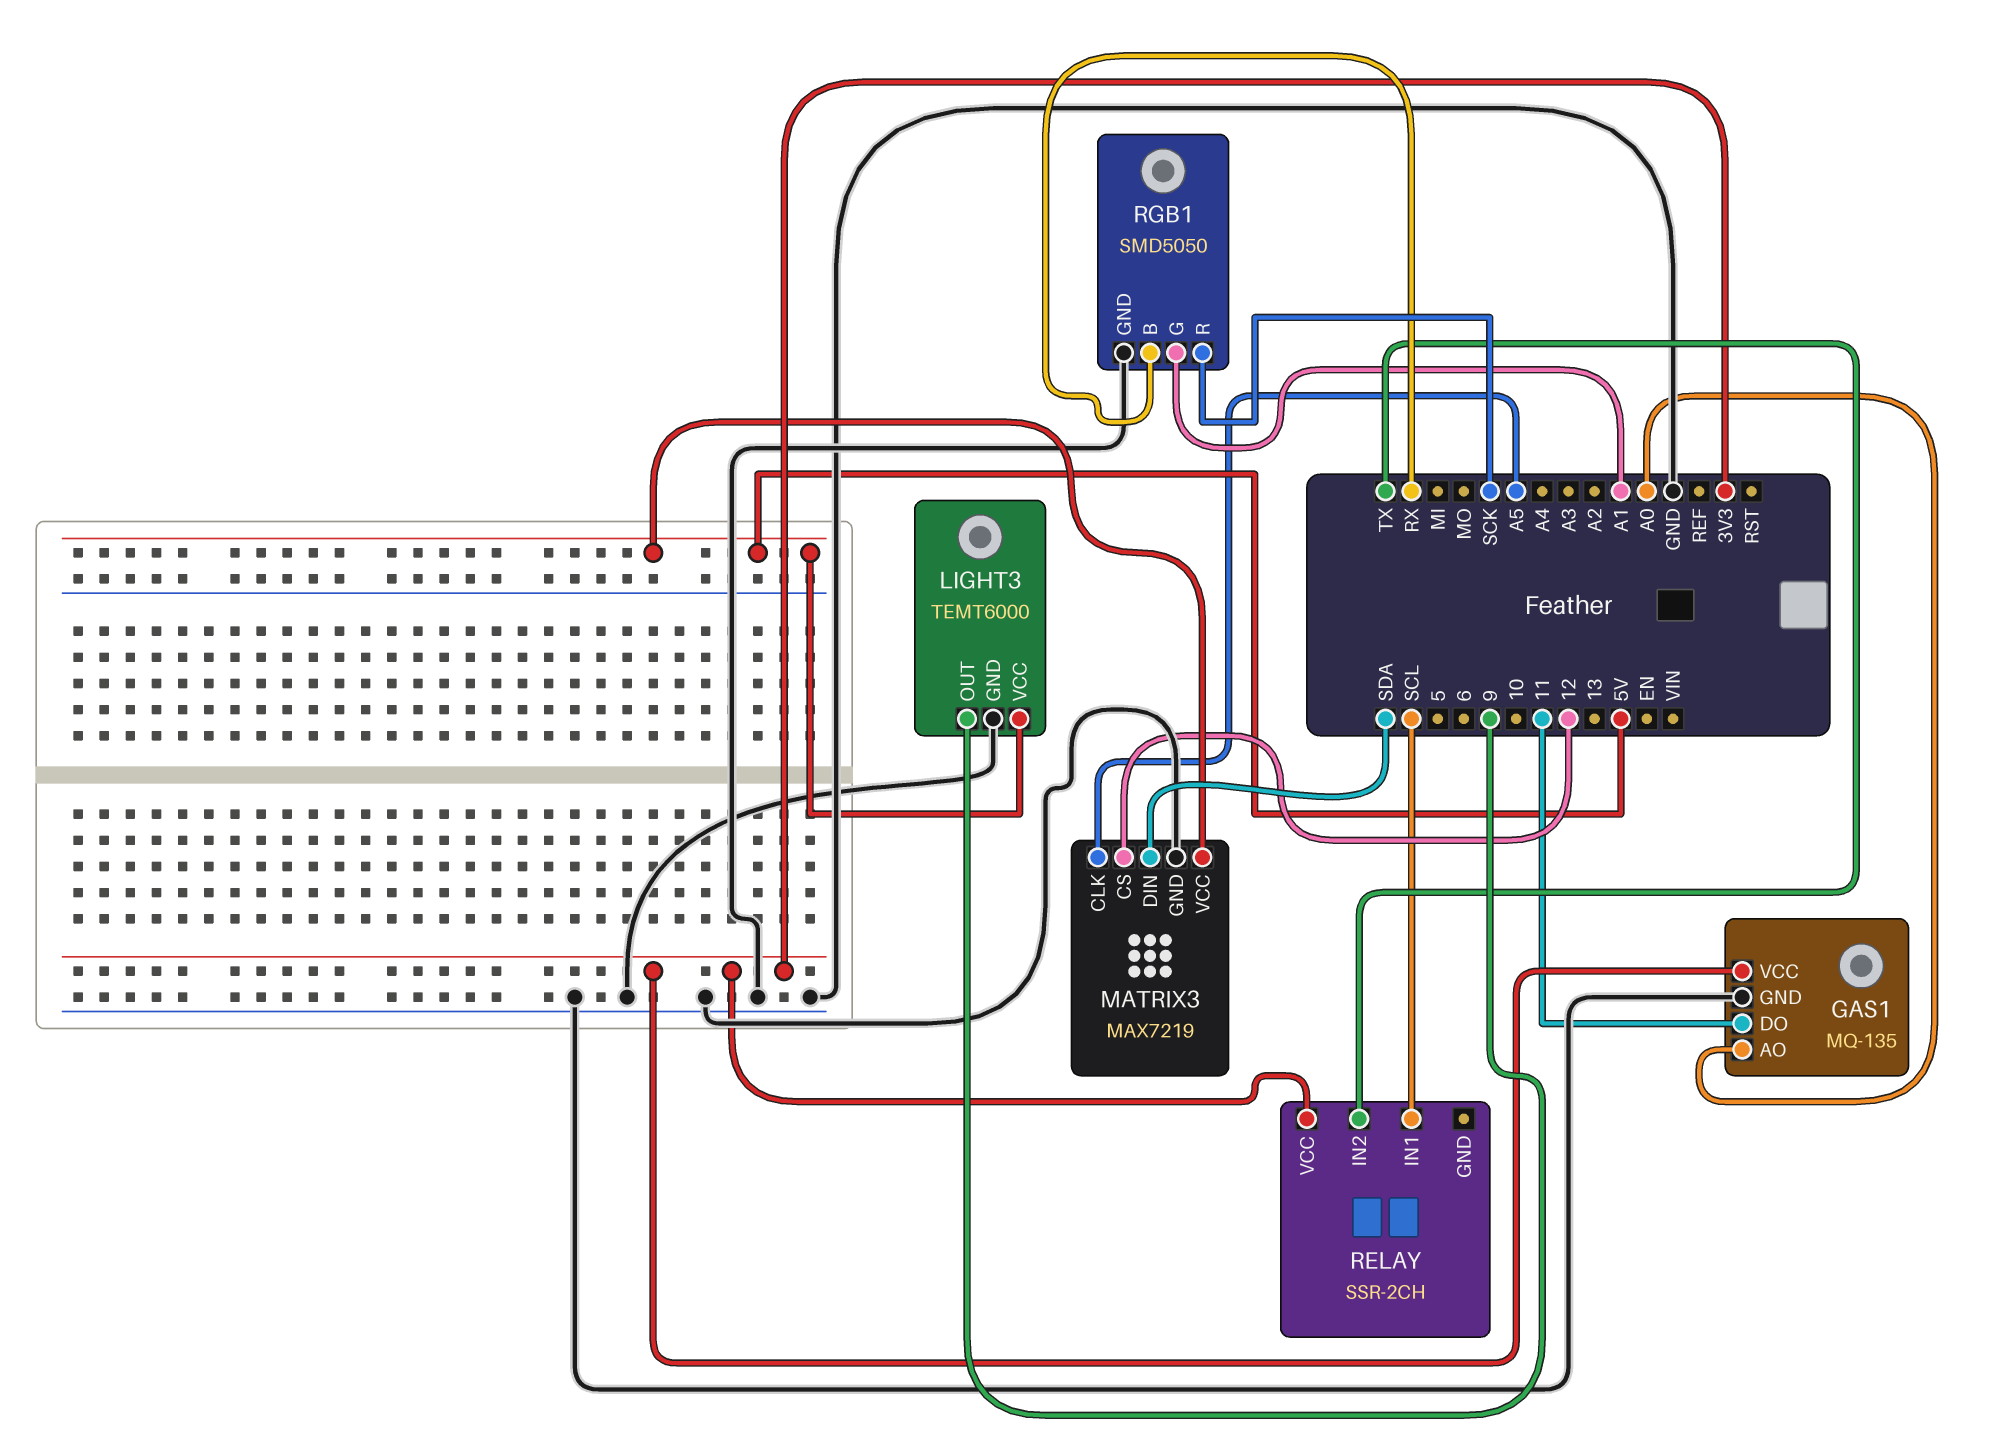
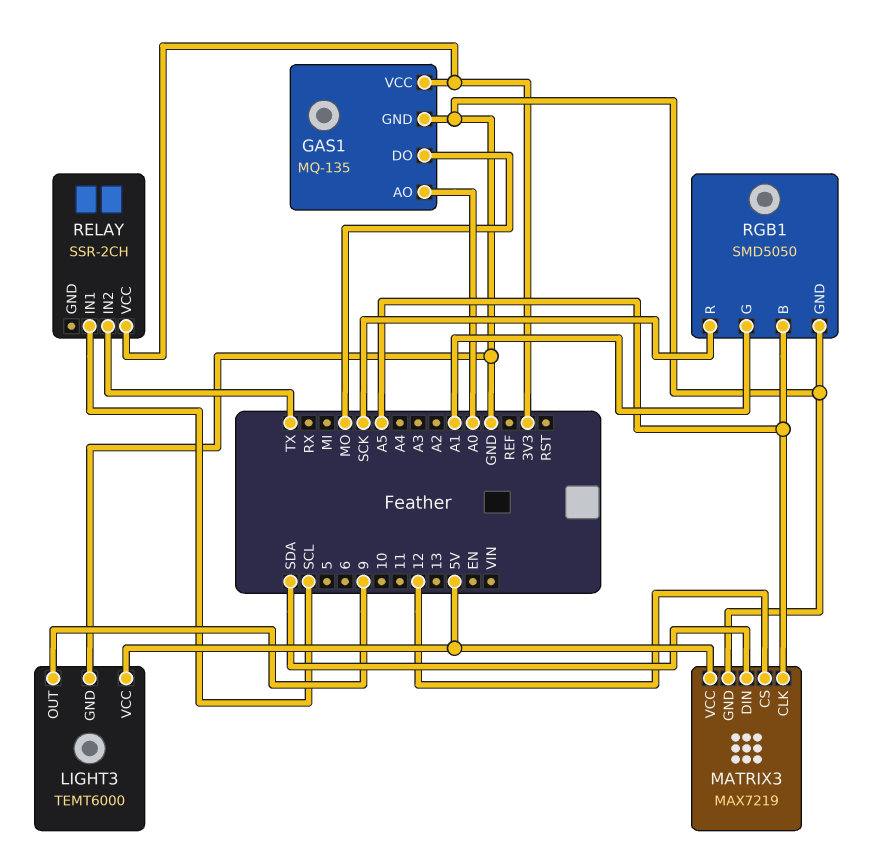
GAS1 pin DO: 11 -> MO
RGB1 pin B: RX -> A5

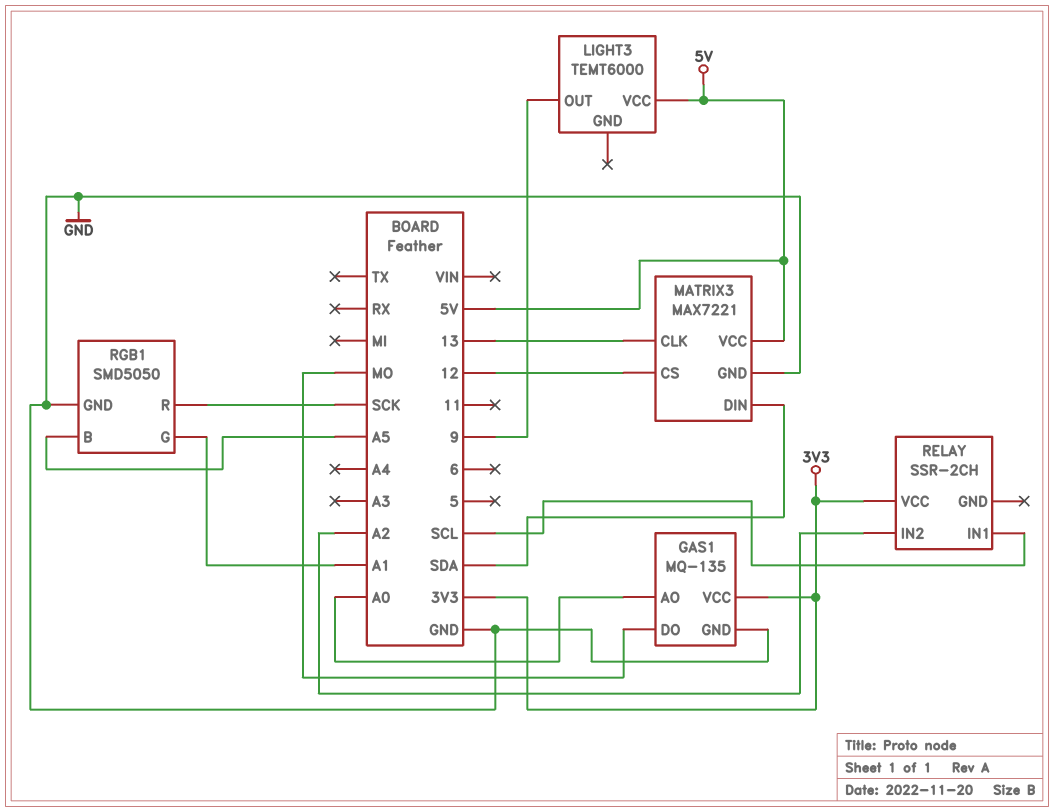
LIGHT3 pin GND: GND -> none
MATRIX3: MAX7219 -> MAX7221
MATRIX3 pin CLK: A5 -> 13
RELAY pin IN2: TX -> A2

